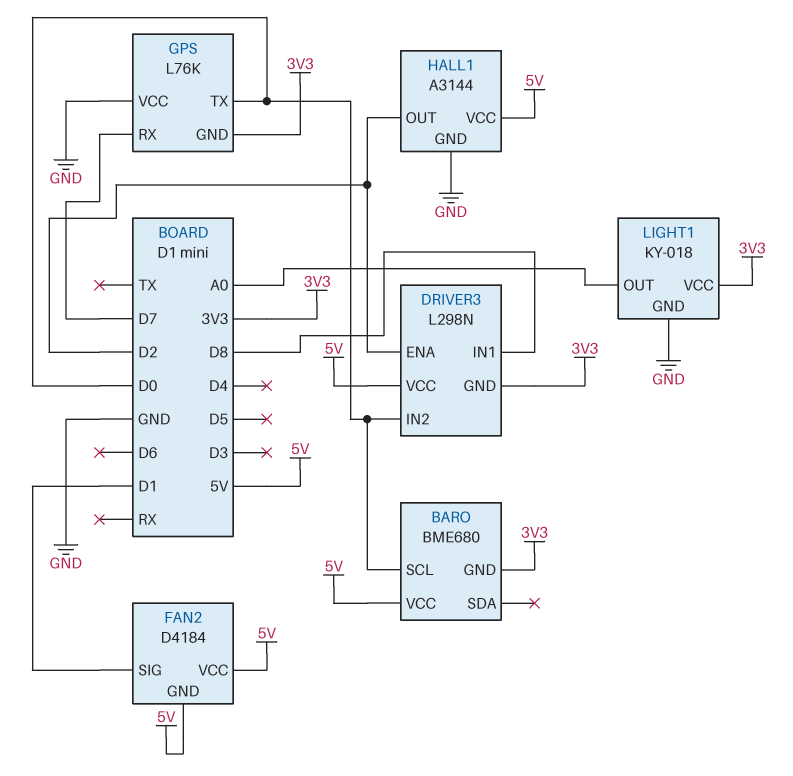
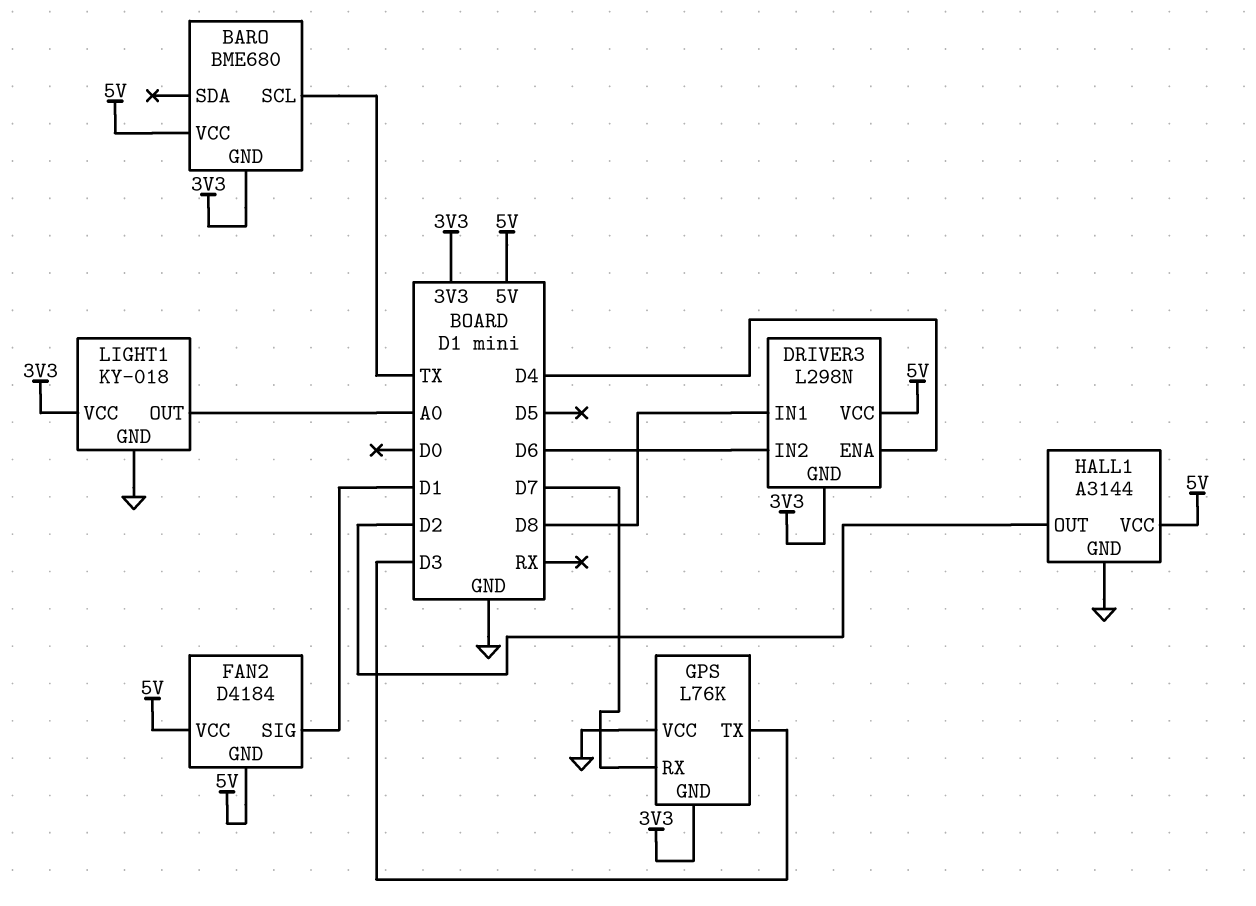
BARO pin SCL: D0 -> TX
DRIVER3 pin ENA: D2 -> D4
DRIVER3 pin IN2: D0 -> D6
GPS pin TX: D0 -> D3

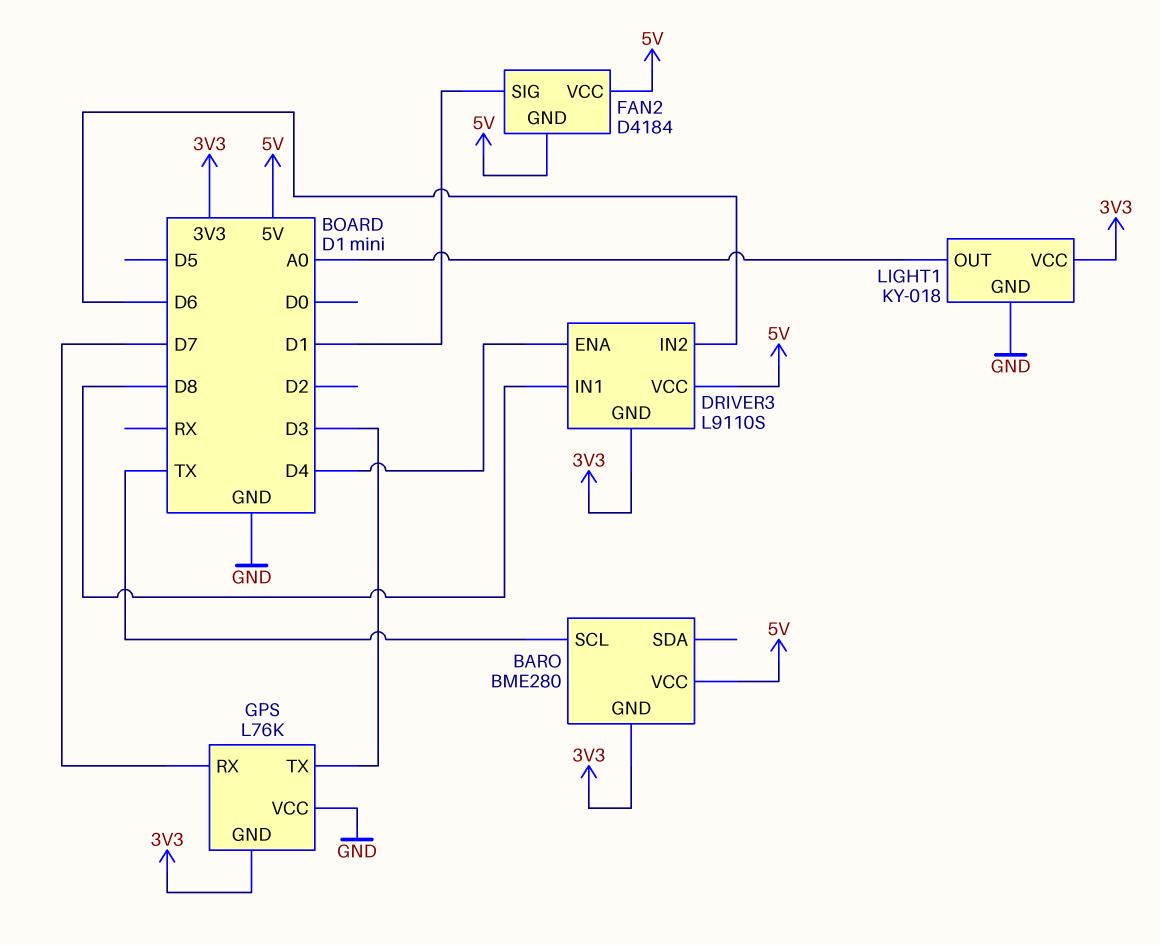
BARO: BME680 -> BME280
DRIVER3: L298N -> L9110S
HALL1: A3144 -> none
HALL1 pin GND: GND -> none
HALL1 pin OUT: D2 -> none
HALL1 pin VCC: 5V -> none

